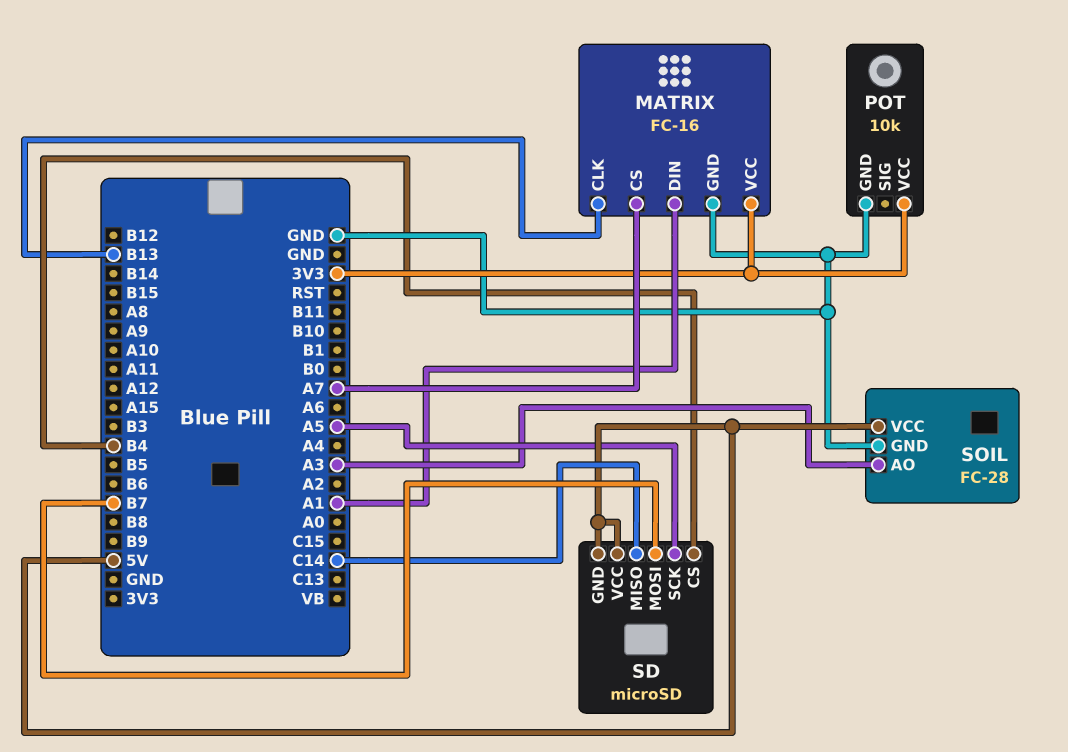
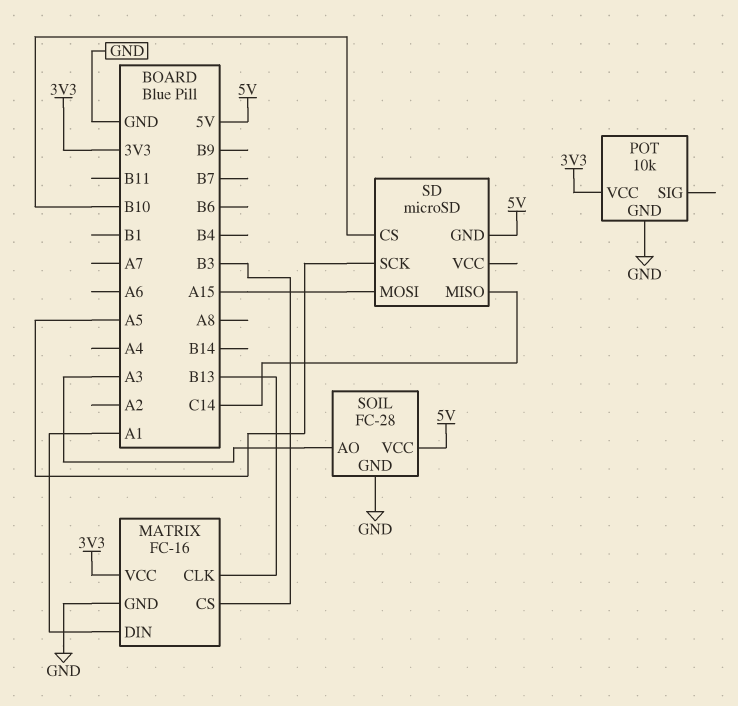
MATRIX pin CS: A7 -> B3
SD pin CS: B4 -> B10
SD pin MOSI: B7 -> A15
SD pin VCC: 5V -> none

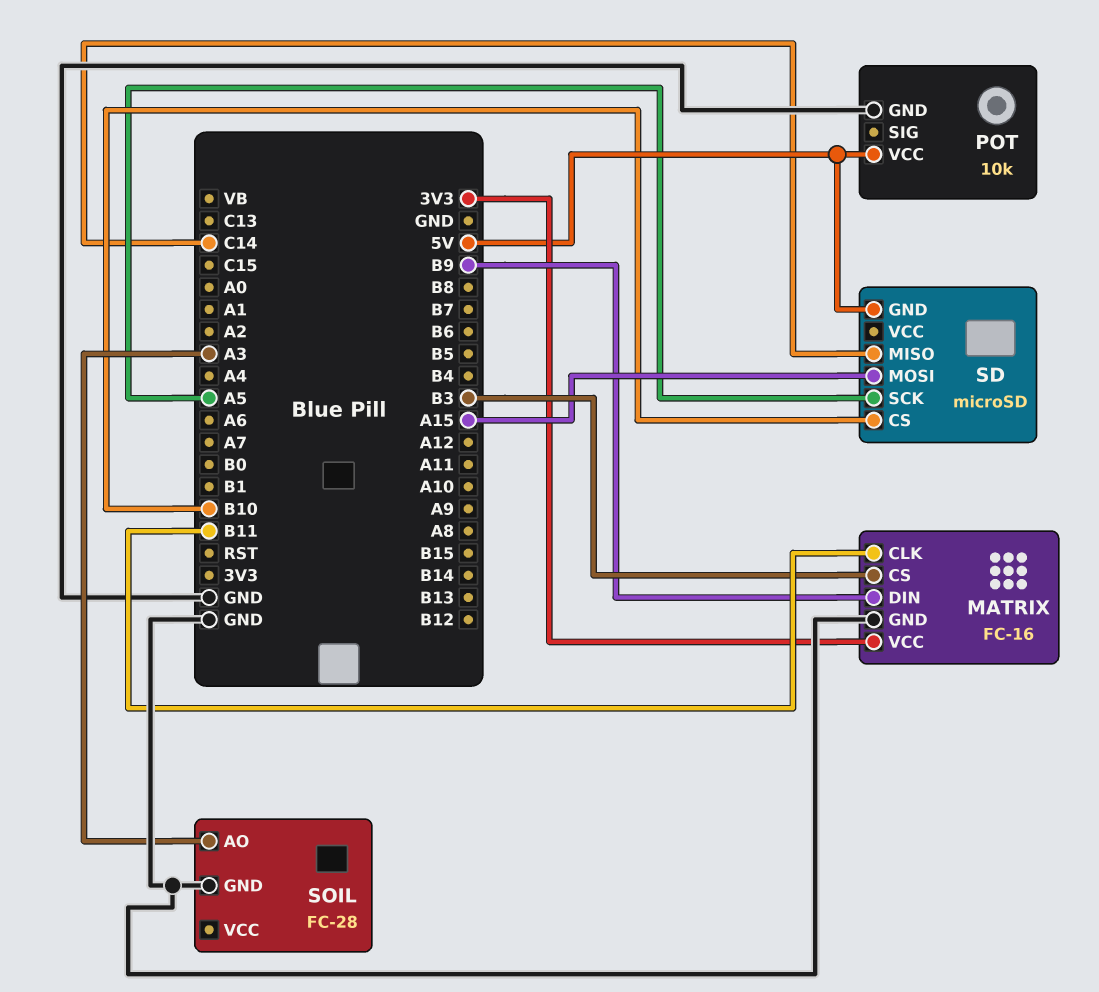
MATRIX pin CLK: B13 -> B11
MATRIX pin DIN: A1 -> B9
POT pin VCC: 3V3 -> 5V
SOIL pin VCC: 5V -> none

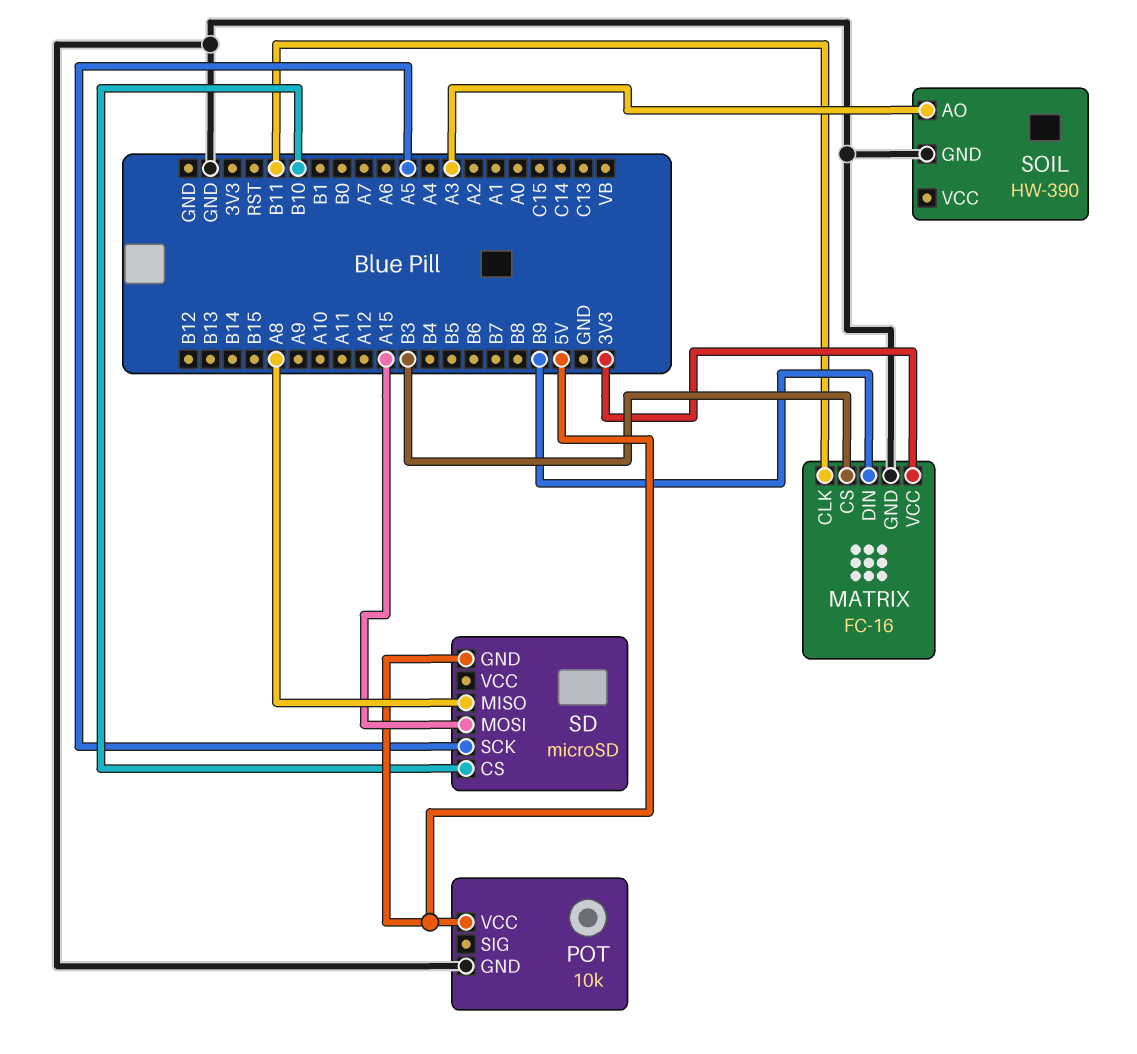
SD pin MISO: C14 -> A8
SOIL: FC-28 -> HW-390

